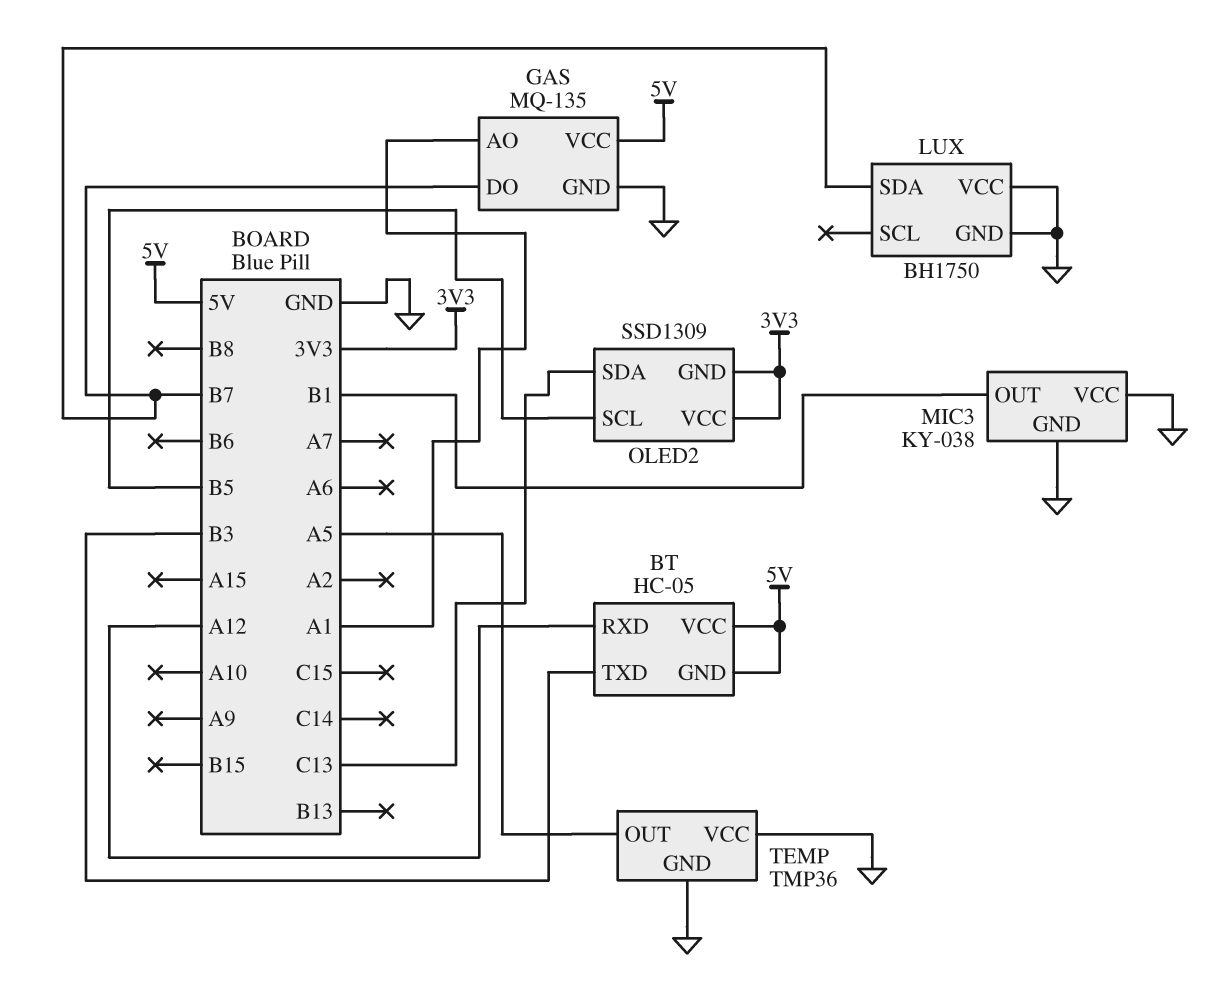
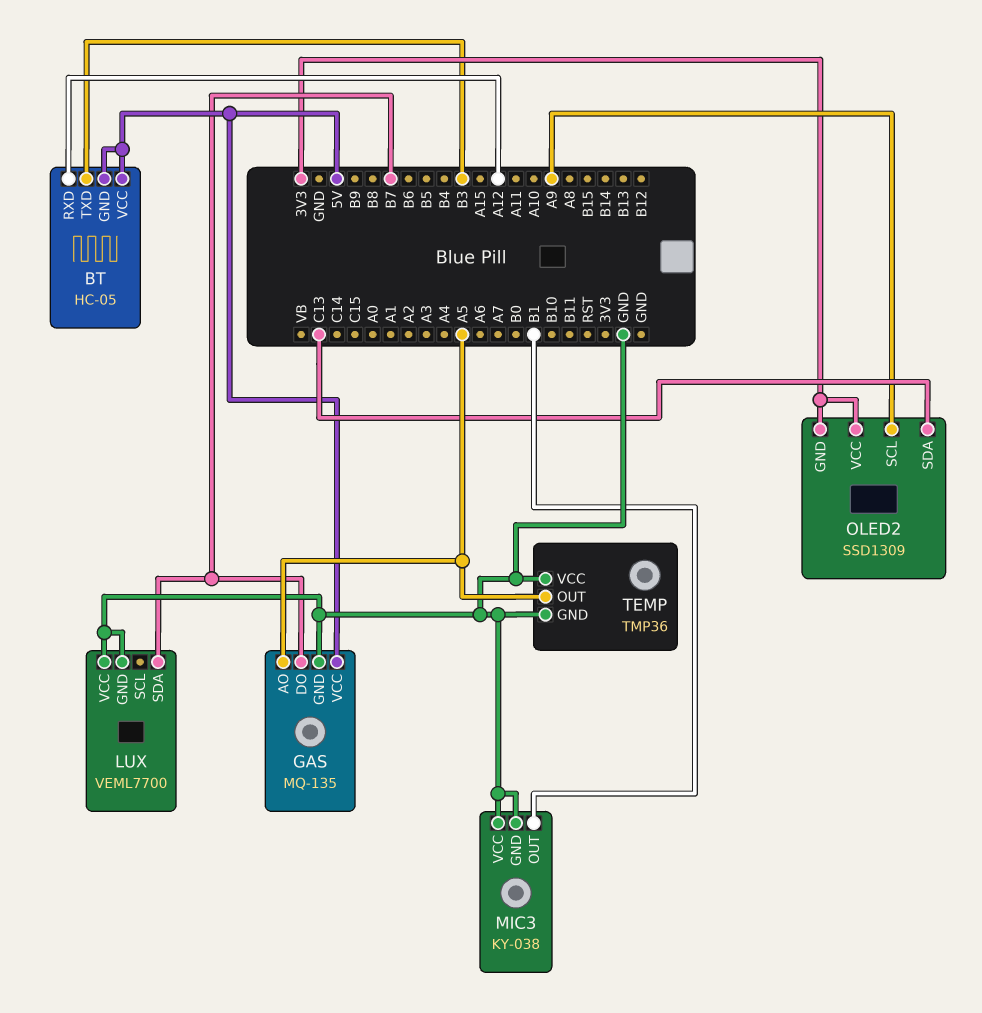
GAS pin AO: A1 -> A5
LUX: BH1750 -> VEML7700
OLED2 pin SCL: B5 -> A9

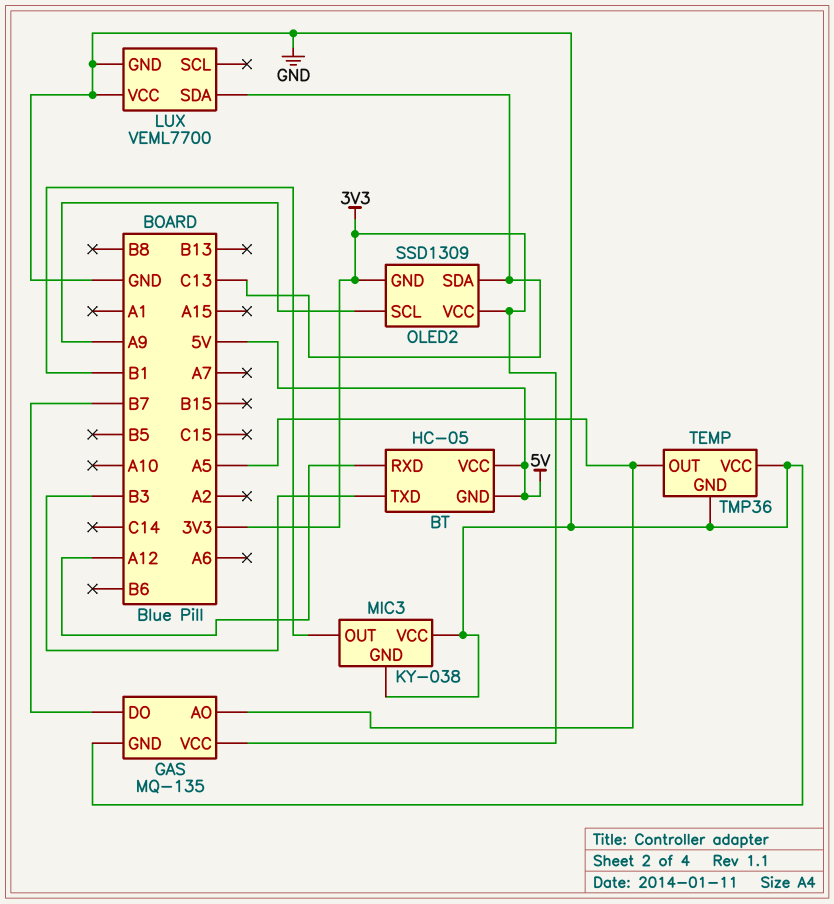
GAS pin VCC: 5V -> 3V3
LUX pin SDA: B7 -> C13

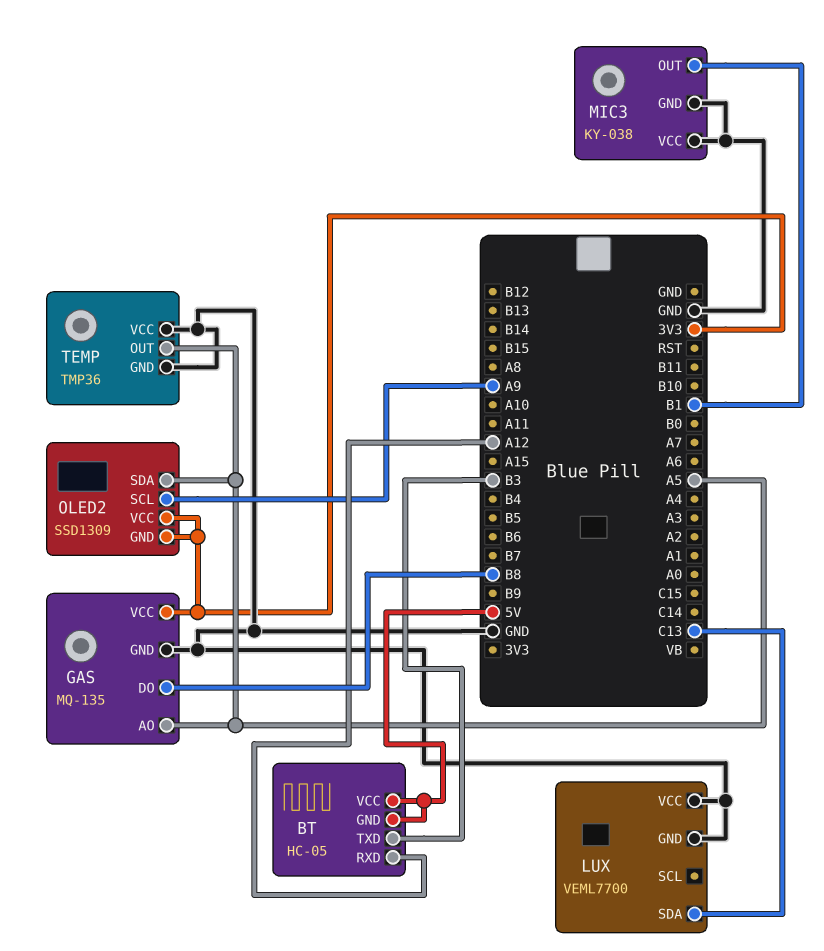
GAS pin DO: B7 -> B8
OLED2 pin SDA: C13 -> A5

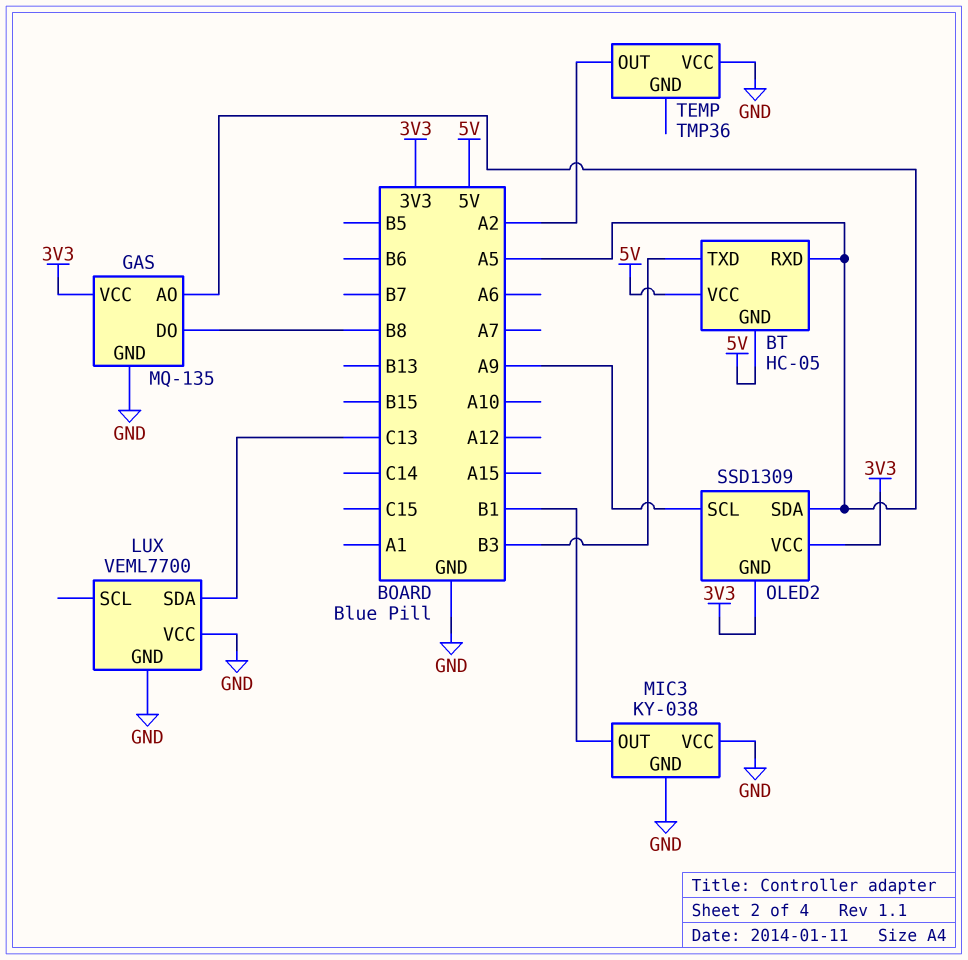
BT pin RXD: A12 -> A5
TEMP pin GND: GND -> none
TEMP pin OUT: A5 -> A2

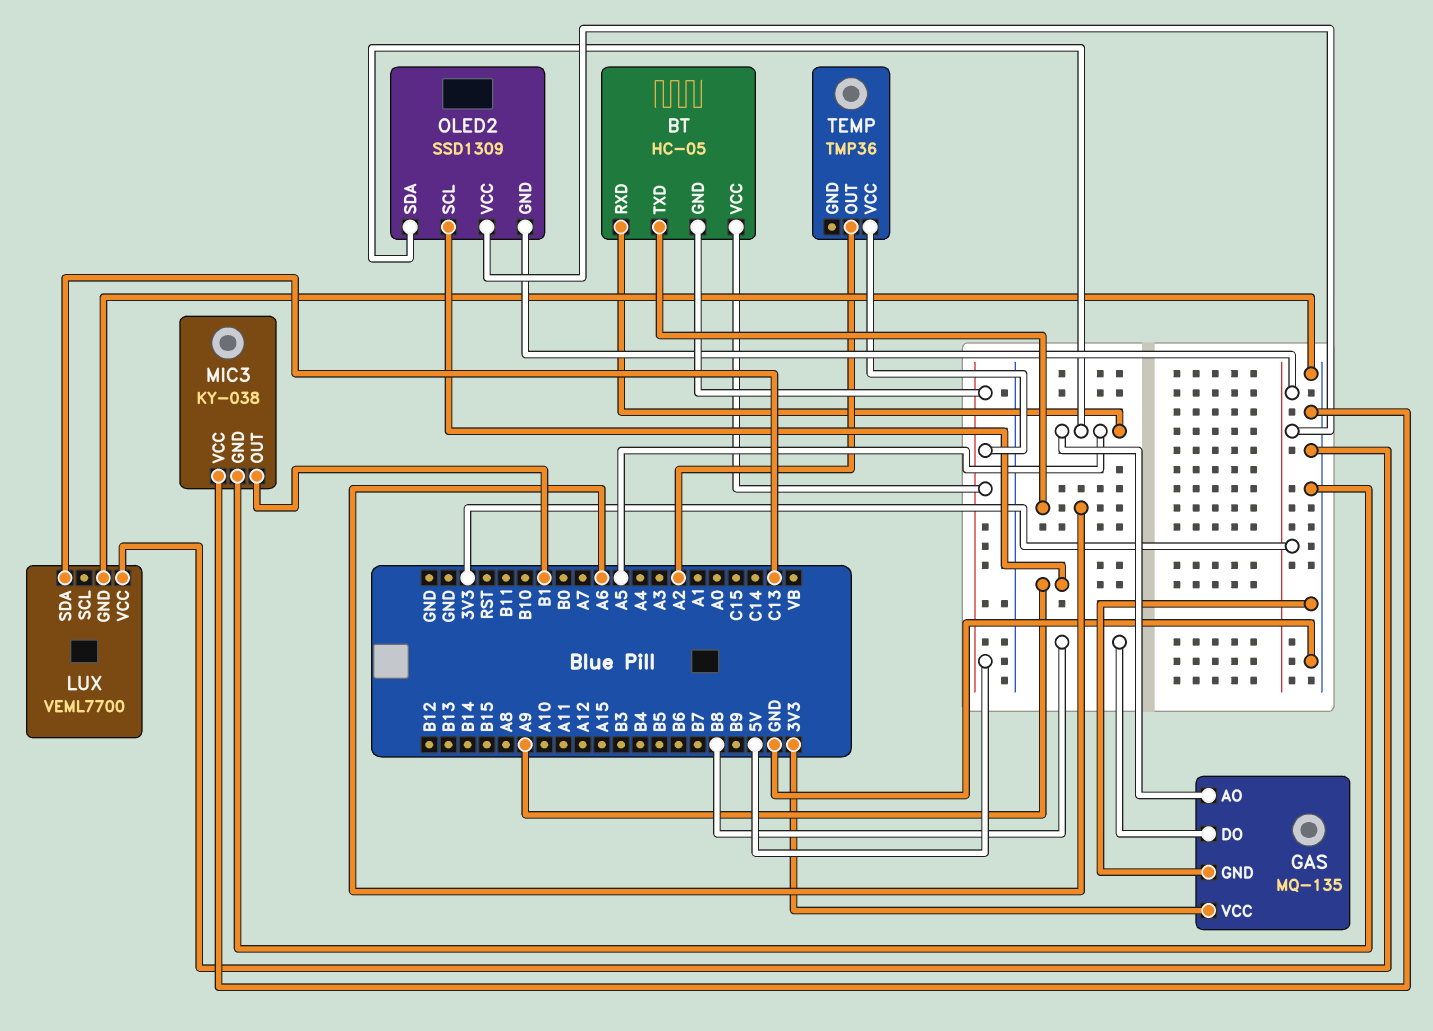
BT pin TXD: B3 -> A6
TEMP pin VCC: GND -> 5V

